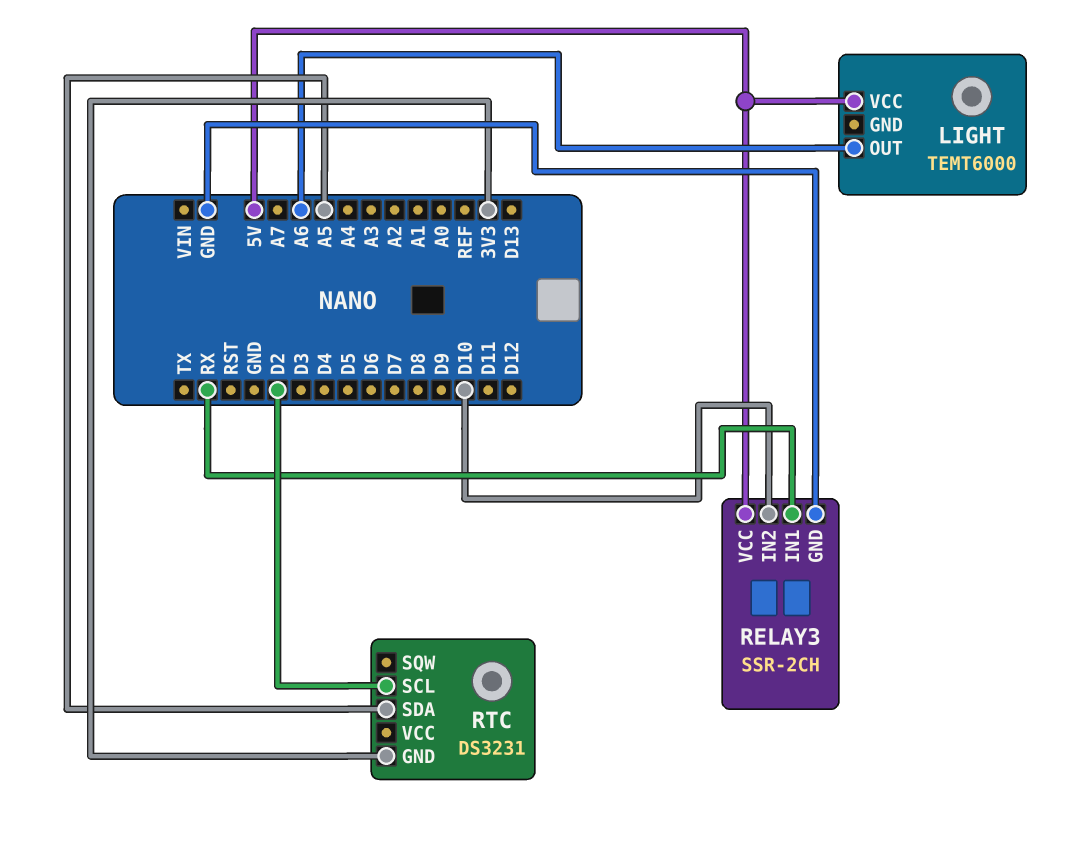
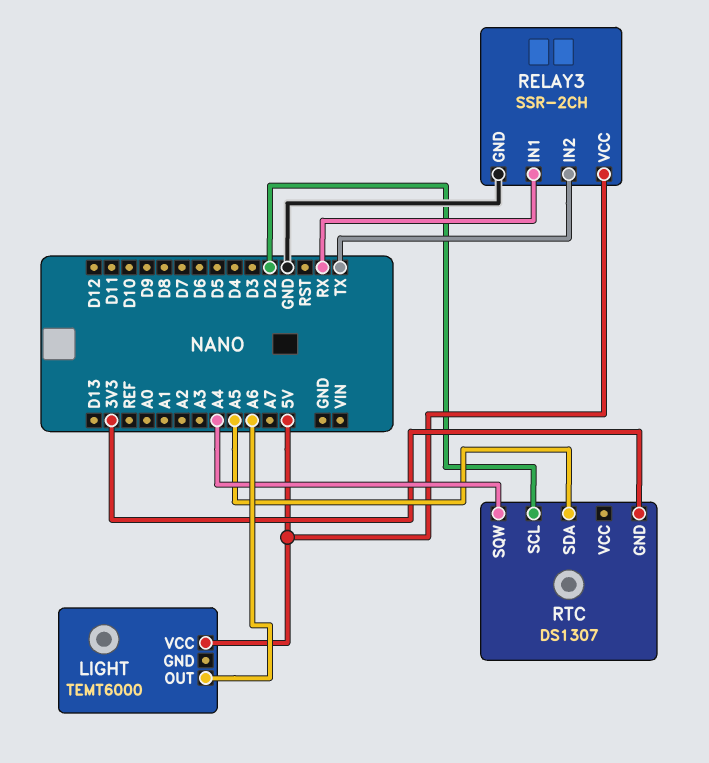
RELAY3 pin IN2: D10 -> TX
RTC: DS3231 -> DS1307
RTC pin SQW: none -> A4

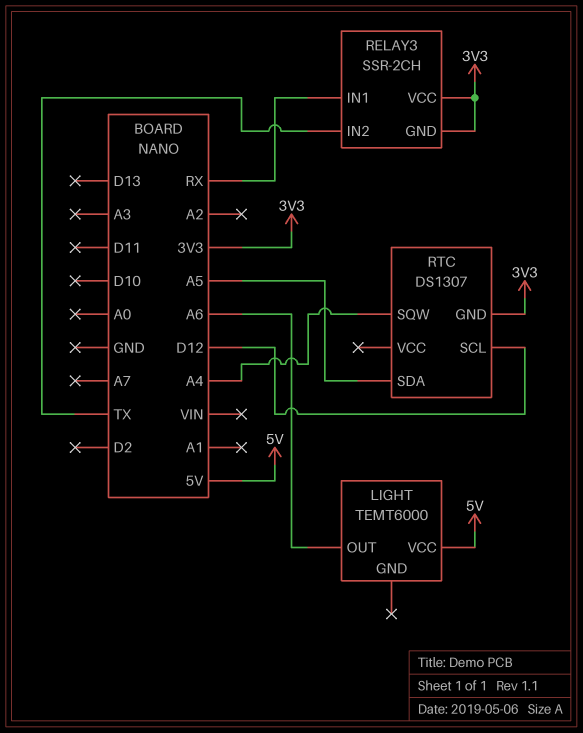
RELAY3 pin GND: GND -> 3V3
RELAY3 pin VCC: 5V -> 3V3
RTC pin SCL: D2 -> D12

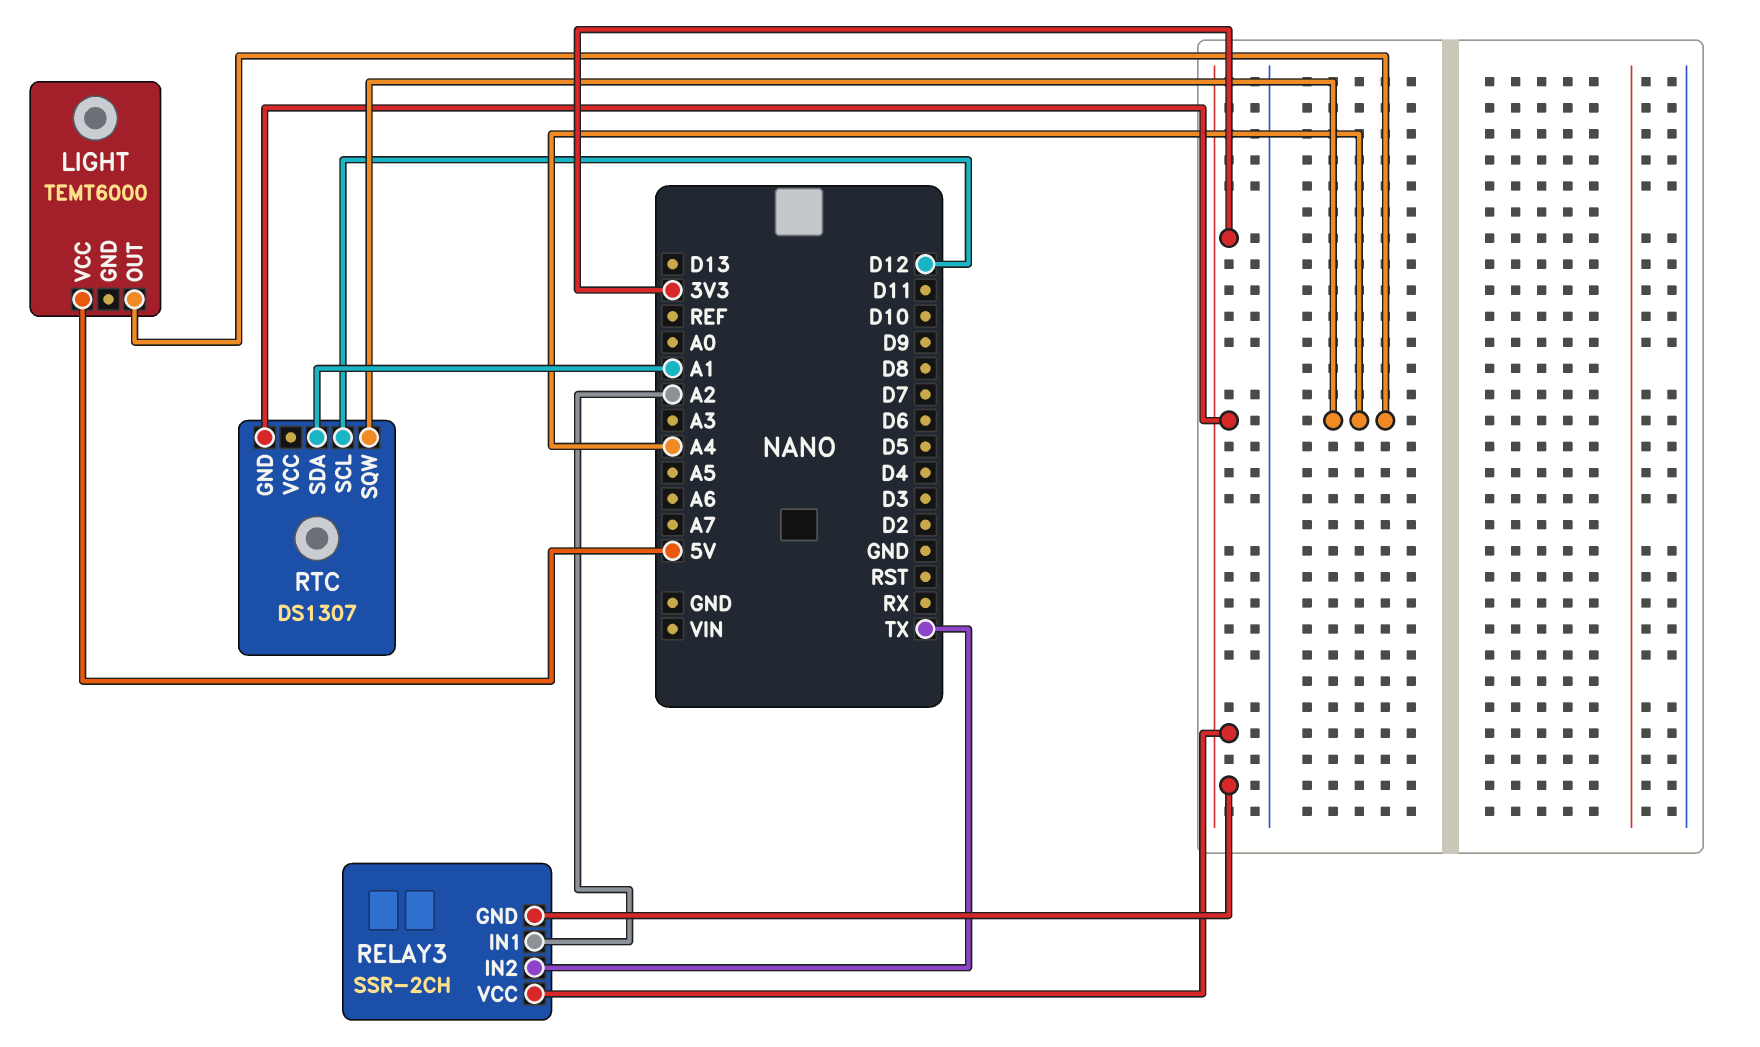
LIGHT pin OUT: A6 -> A4
RELAY3 pin IN1: RX -> A2
RTC pin SDA: A5 -> A1

